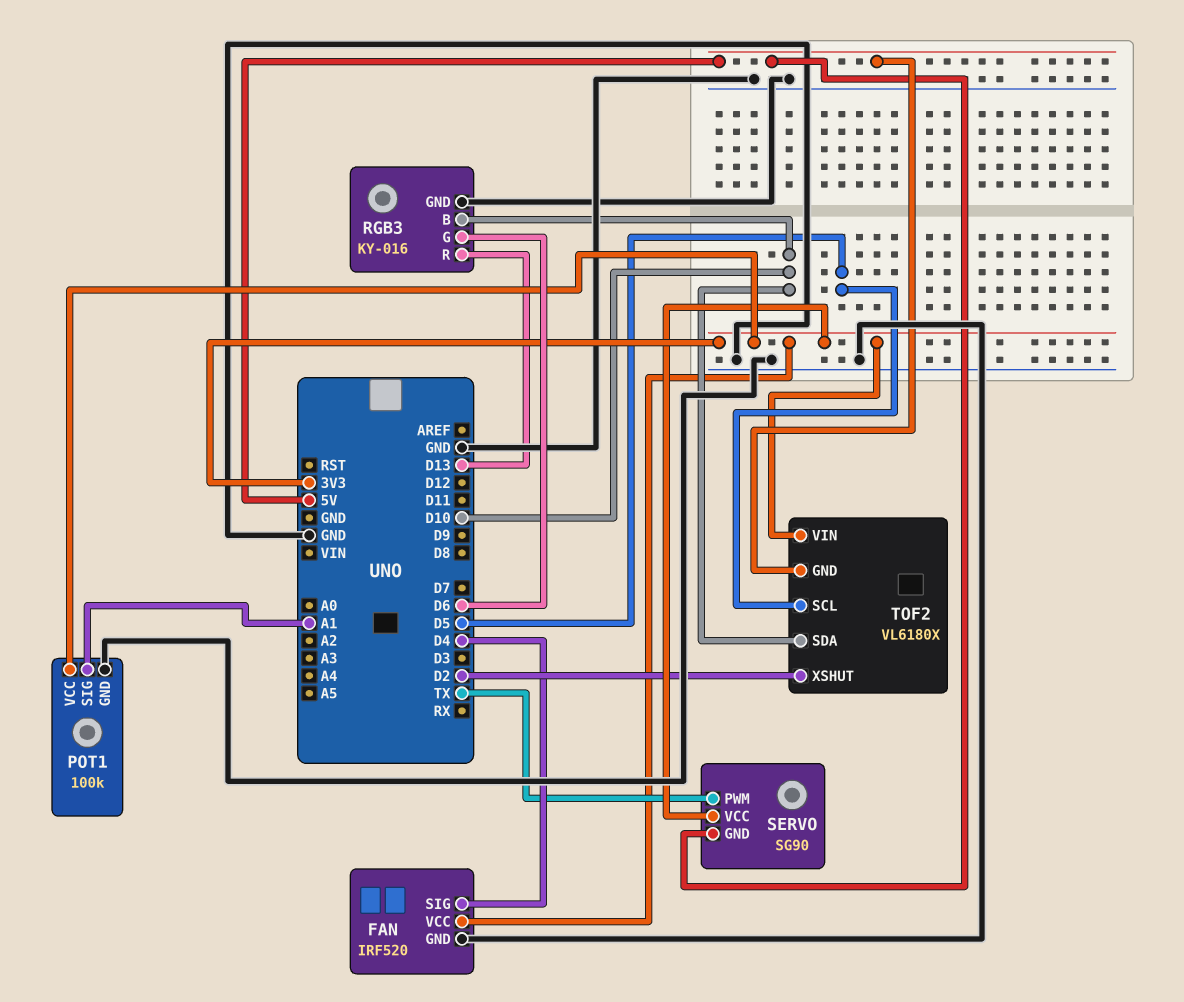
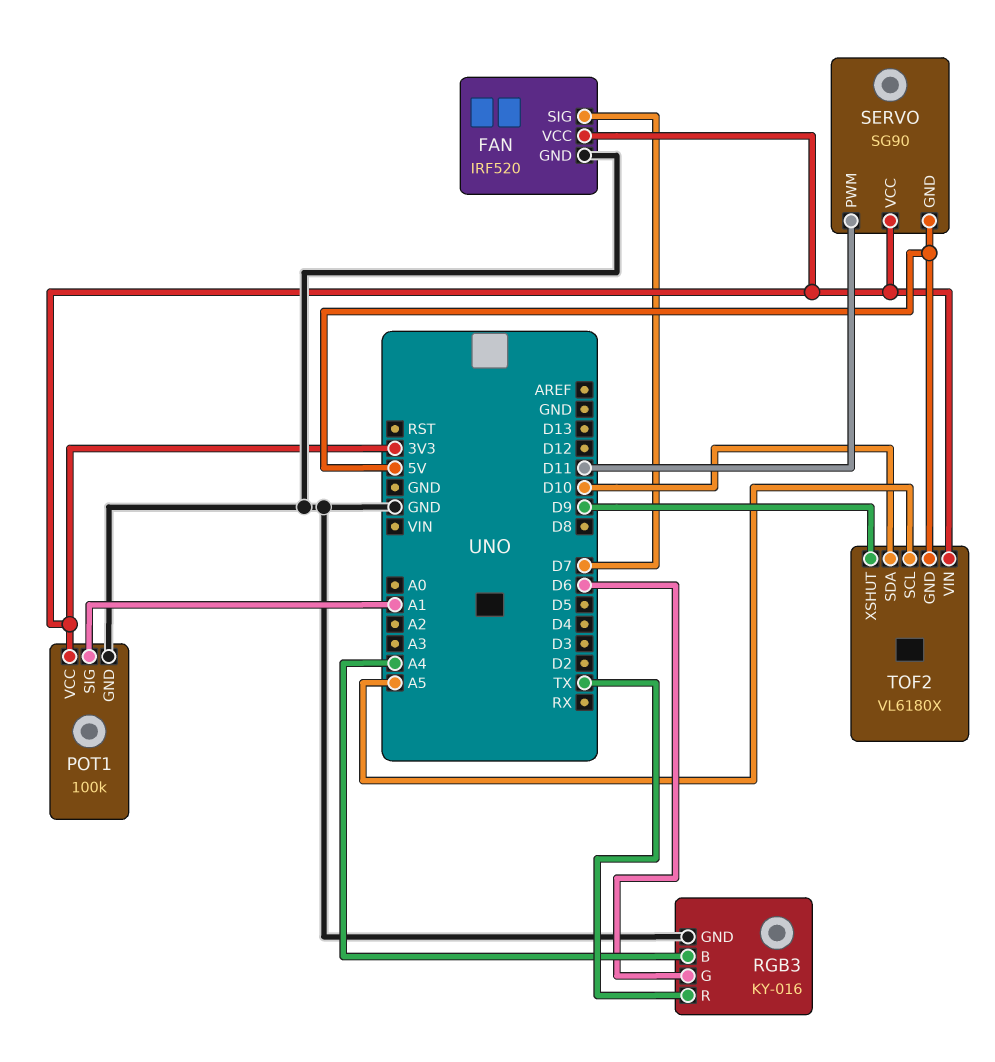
FAN pin SIG: D4 -> D7
RGB3 pin B: D10 -> A4
RGB3 pin R: D13 -> TX
SERVO pin PWM: TX -> D11
TOF2 pin SCL: D5 -> A5
TOF2 pin XSHUT: D2 -> D9

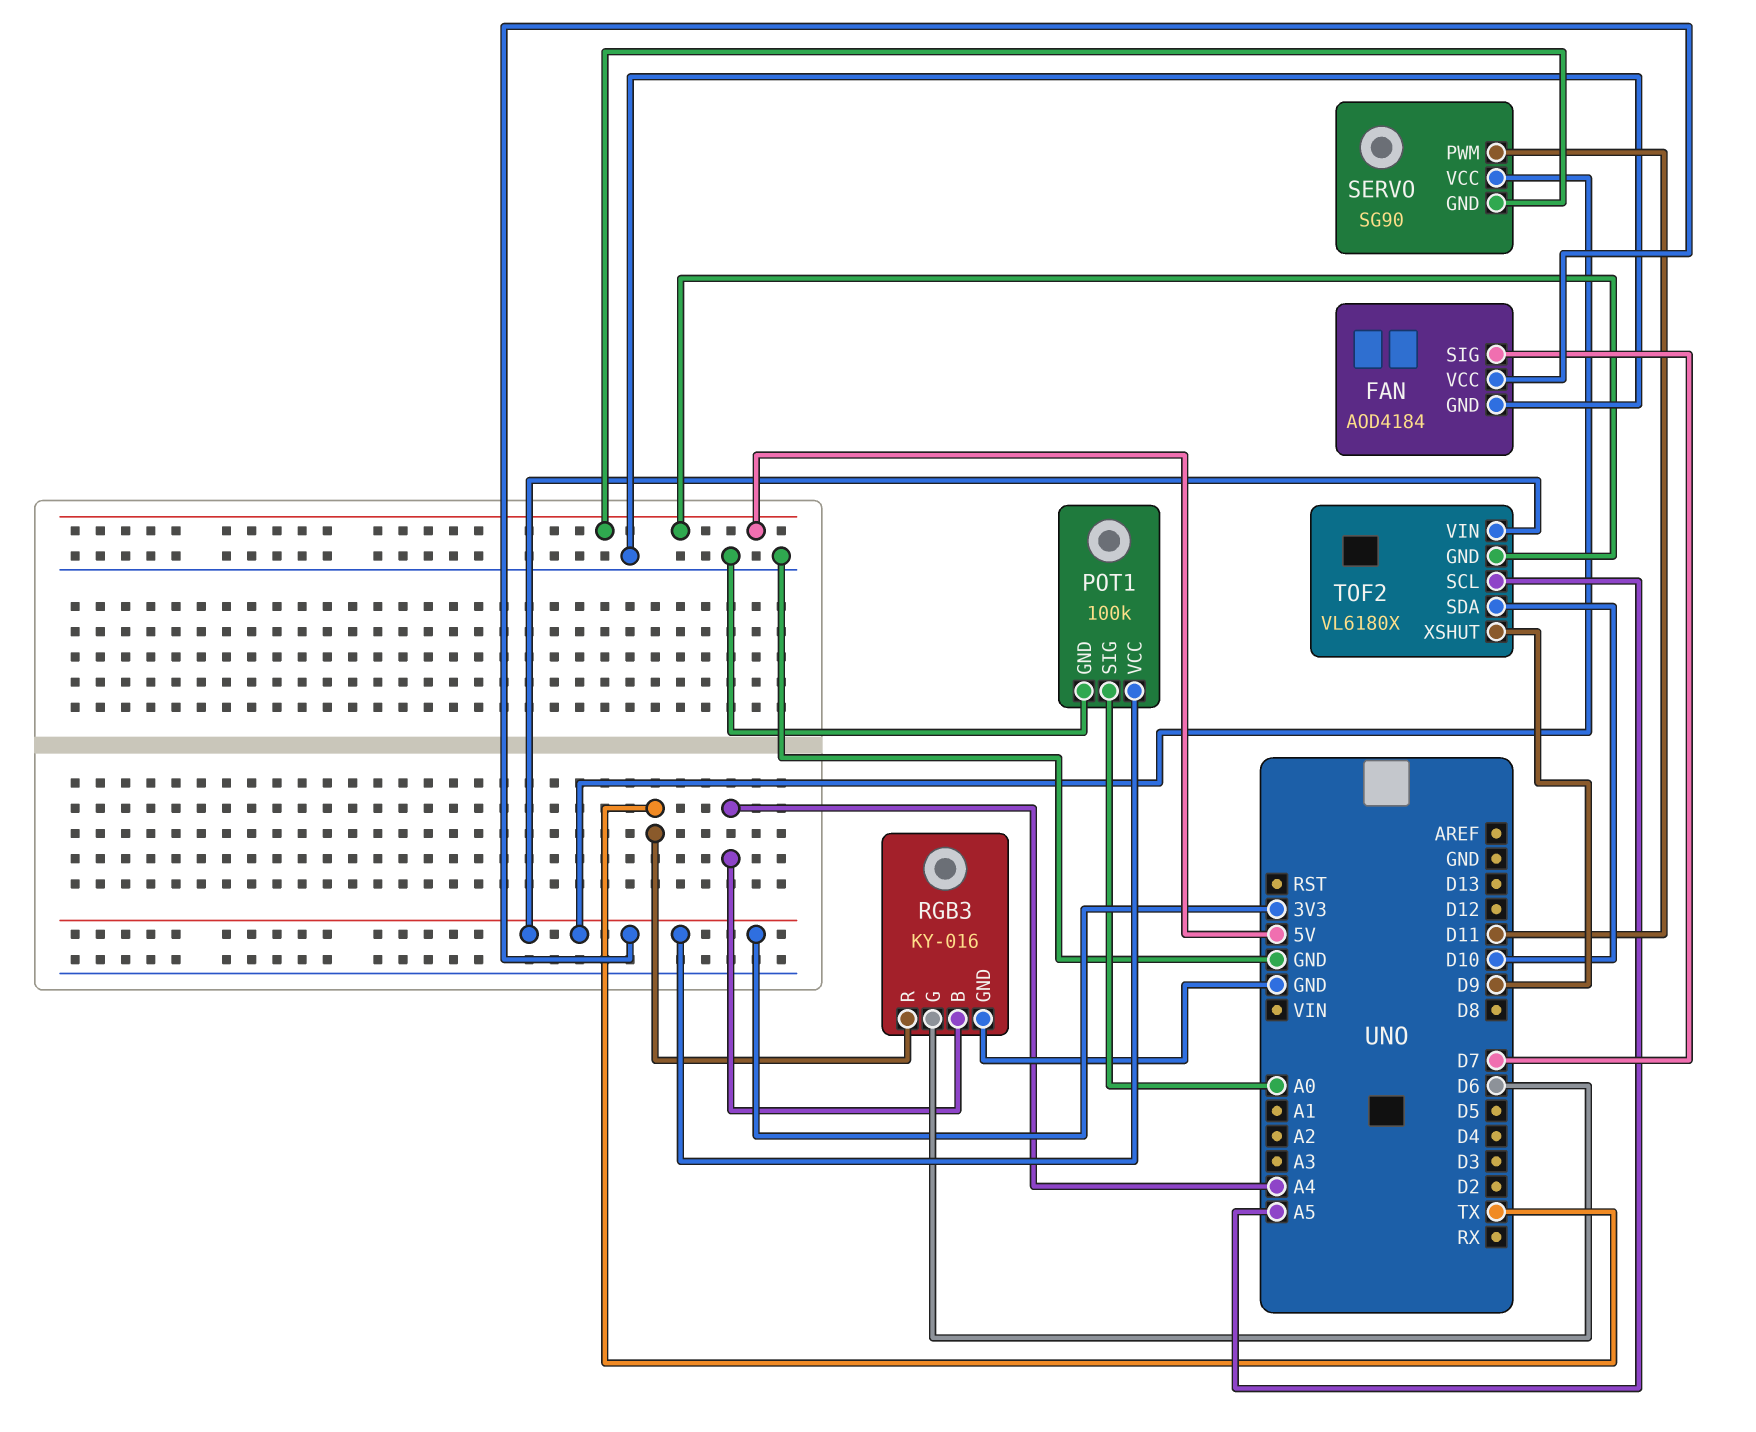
FAN: IRF520 -> AOD4184
POT1 pin SIG: A1 -> A0

